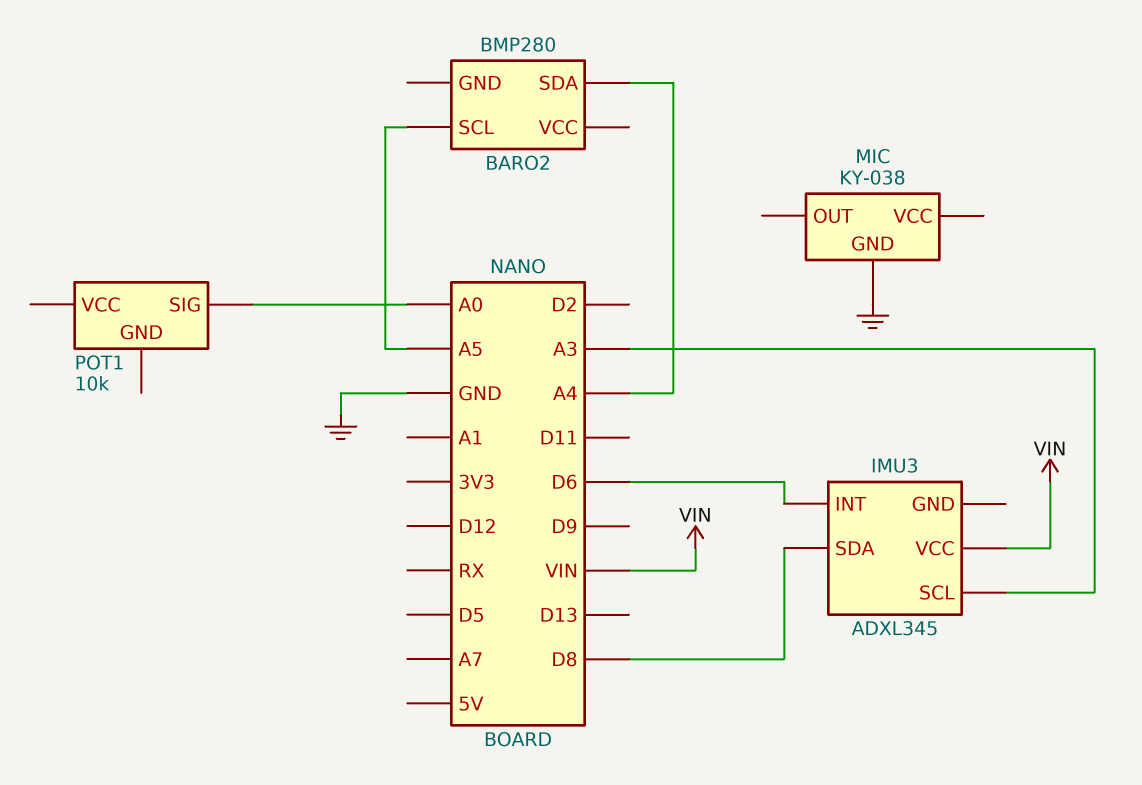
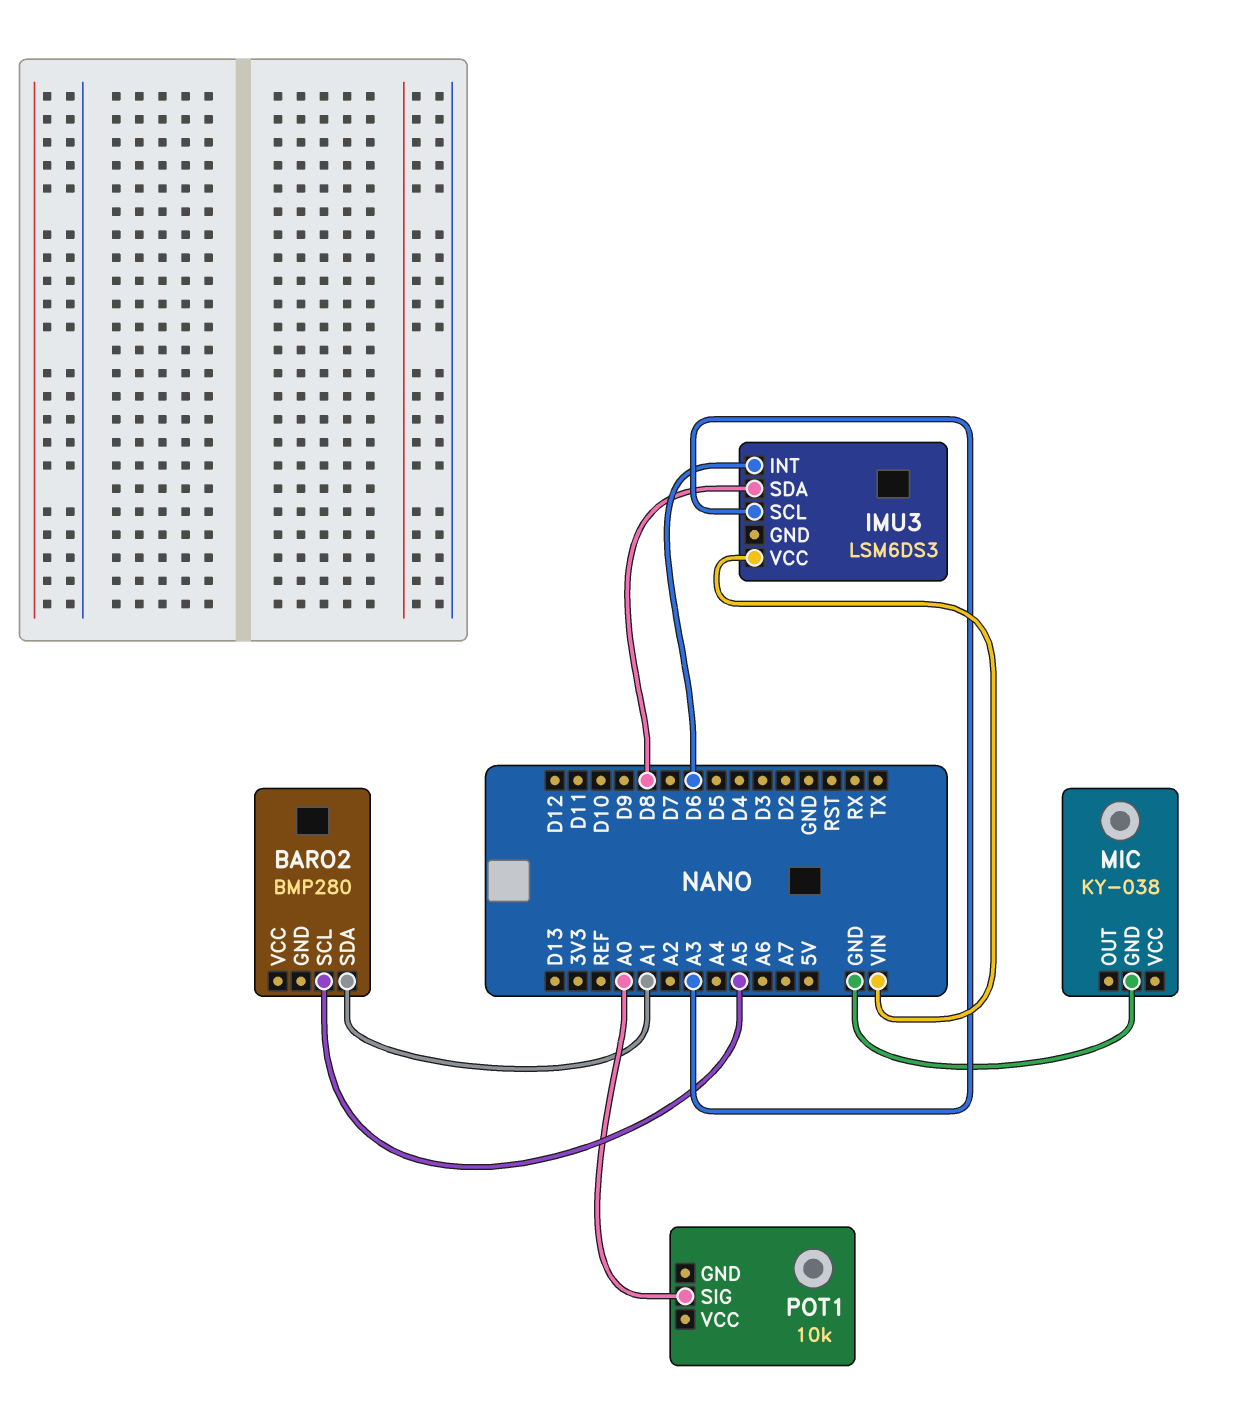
BARO2 pin SDA: A4 -> A1
IMU3: ADXL345 -> LSM6DS3

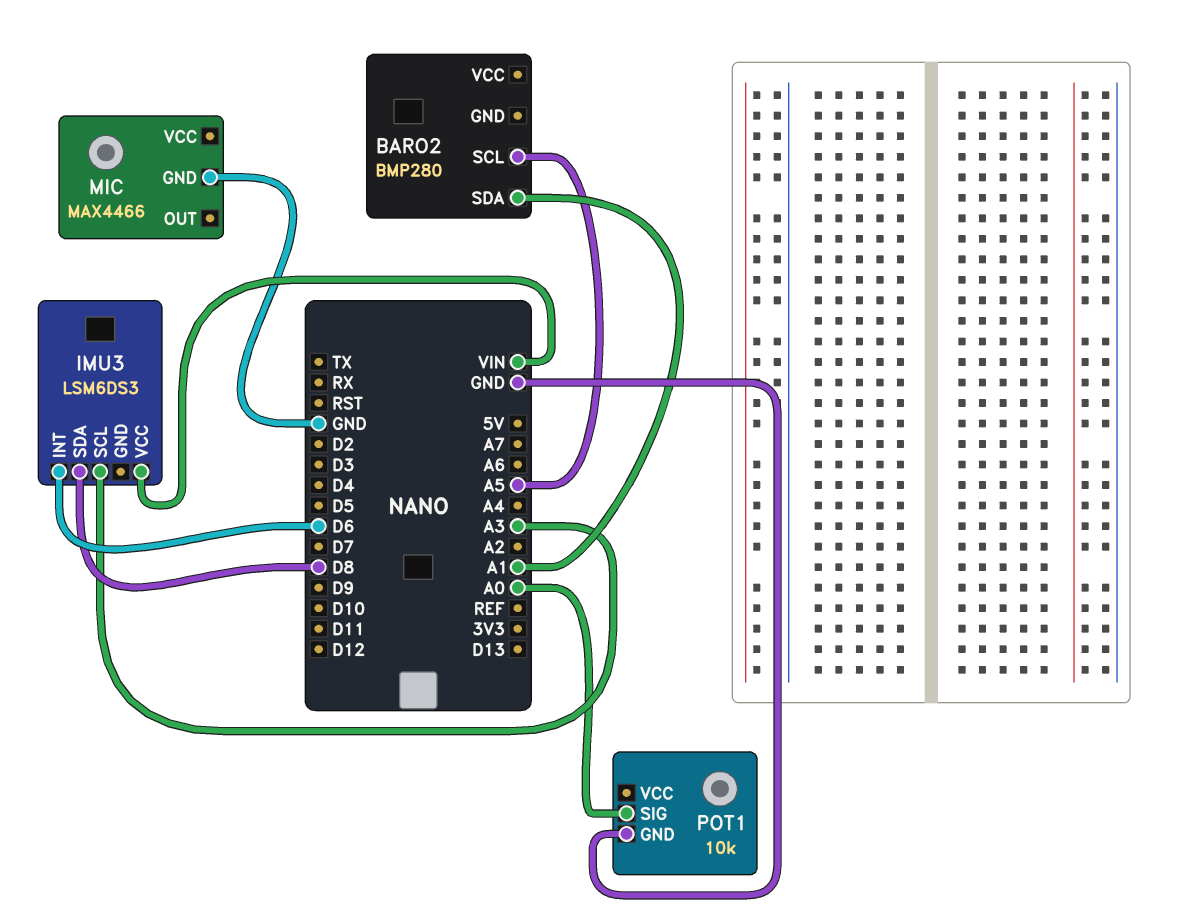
MIC: KY-038 -> MAX4466
POT1 pin GND: none -> GND

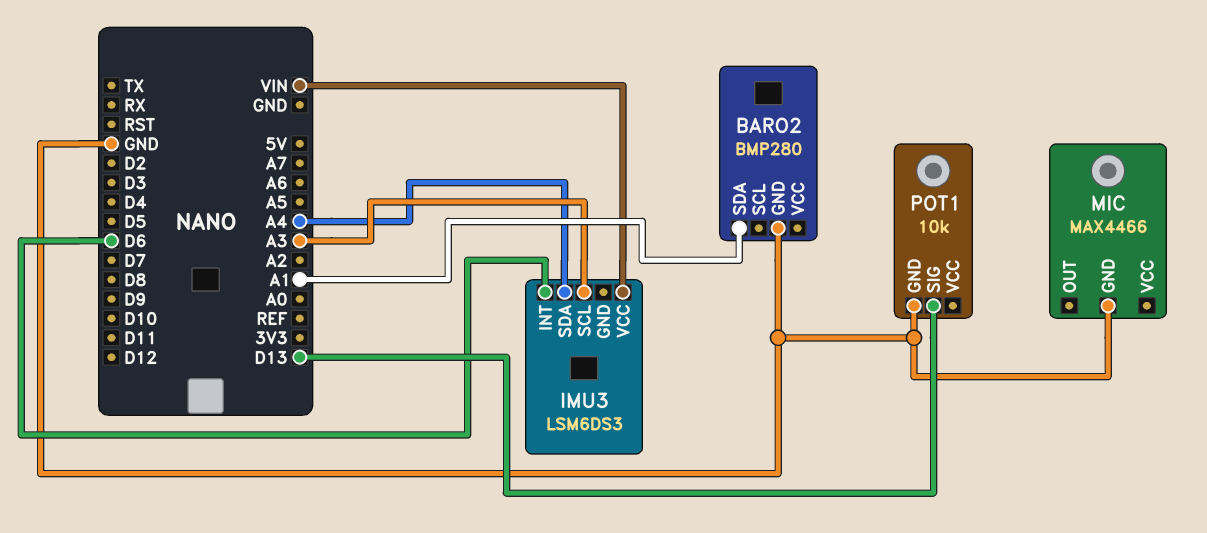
BARO2 pin GND: none -> GND
BARO2 pin SCL: A5 -> none
IMU3 pin SDA: D8 -> A4
POT1 pin SIG: A0 -> D13

